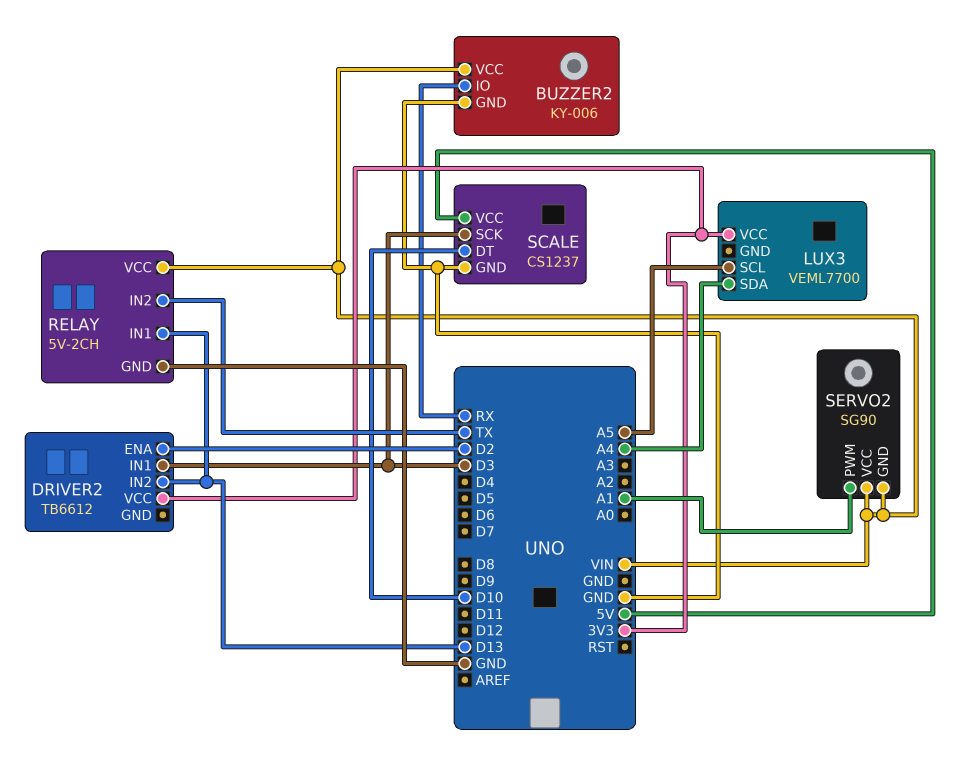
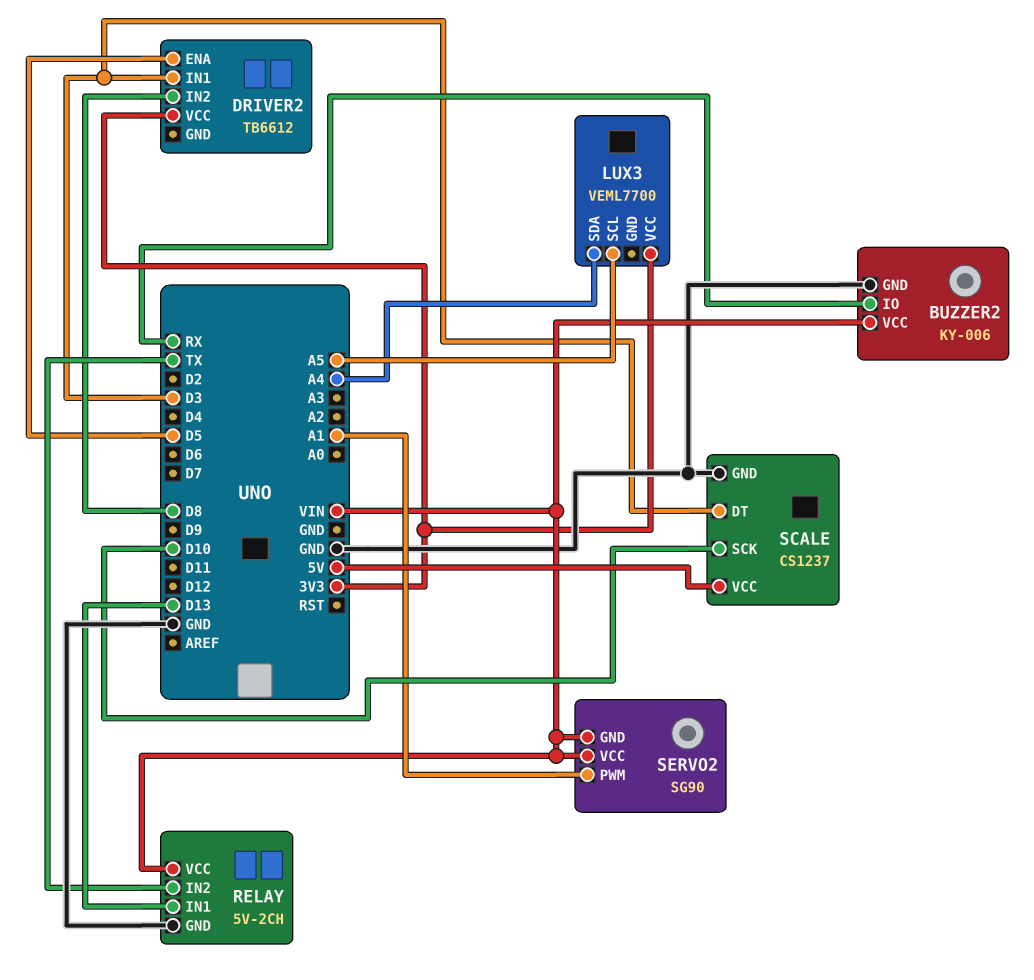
DRIVER2 pin ENA: D2 -> D5
DRIVER2 pin IN2: D13 -> D8
SCALE pin DT: D10 -> D3
SCALE pin SCK: D3 -> D10

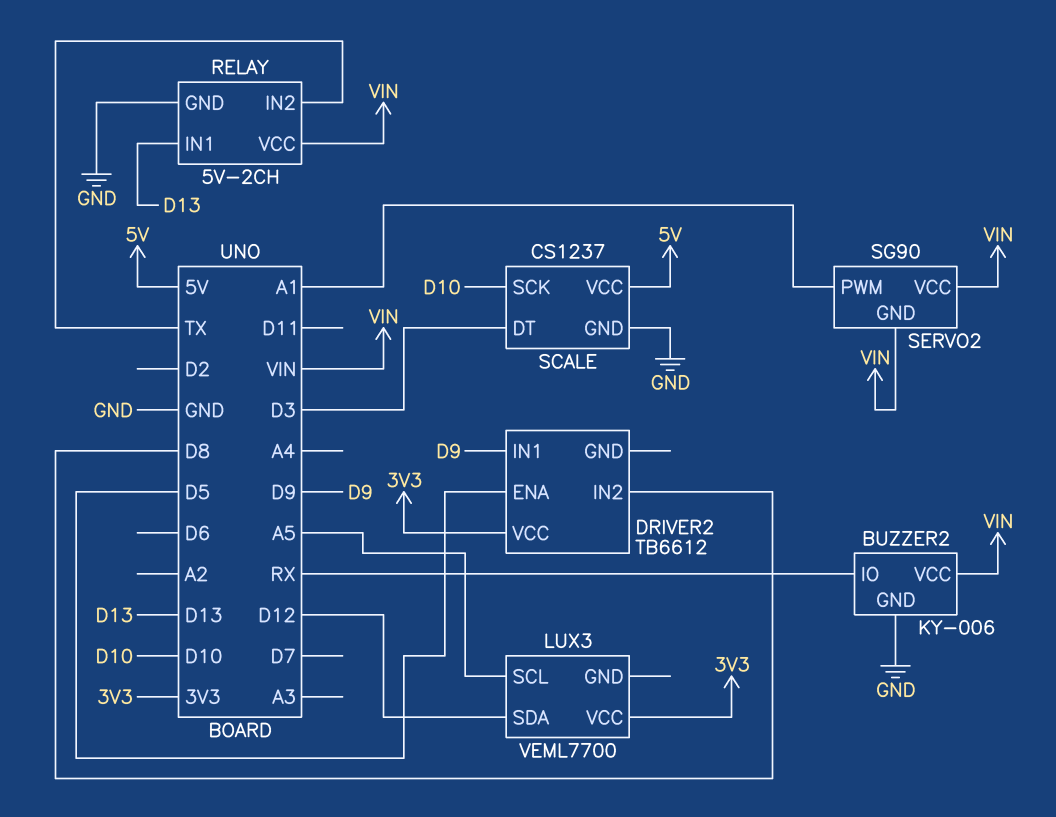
DRIVER2 pin IN1: D3 -> D9
LUX3 pin SDA: A4 -> D12

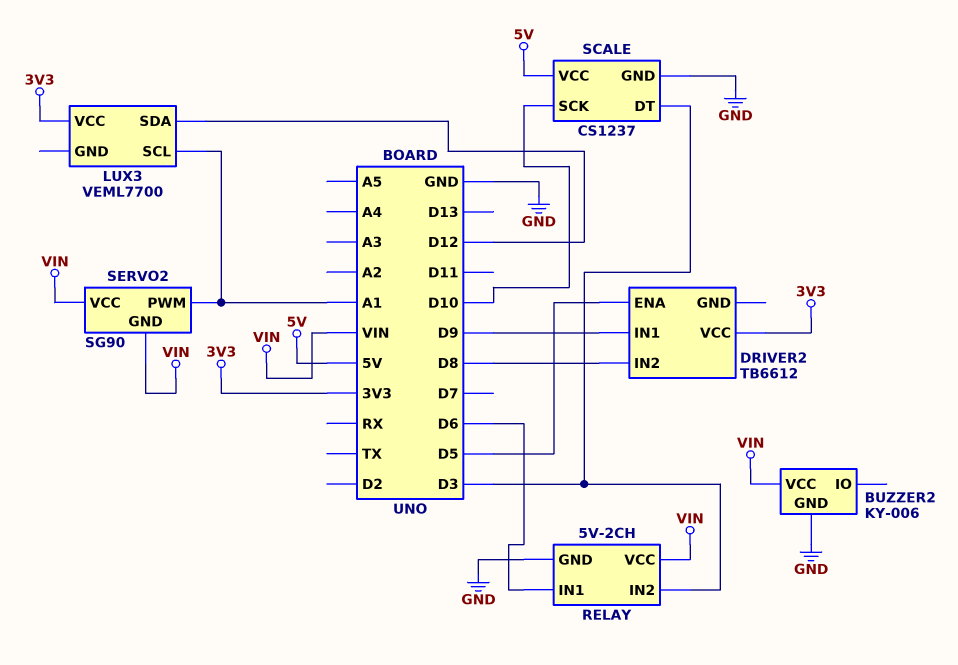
BUZZER2 pin IO: RX -> none
LUX3 pin SCL: A5 -> A1
RELAY pin IN1: D13 -> D6
RELAY pin IN2: TX -> D3

